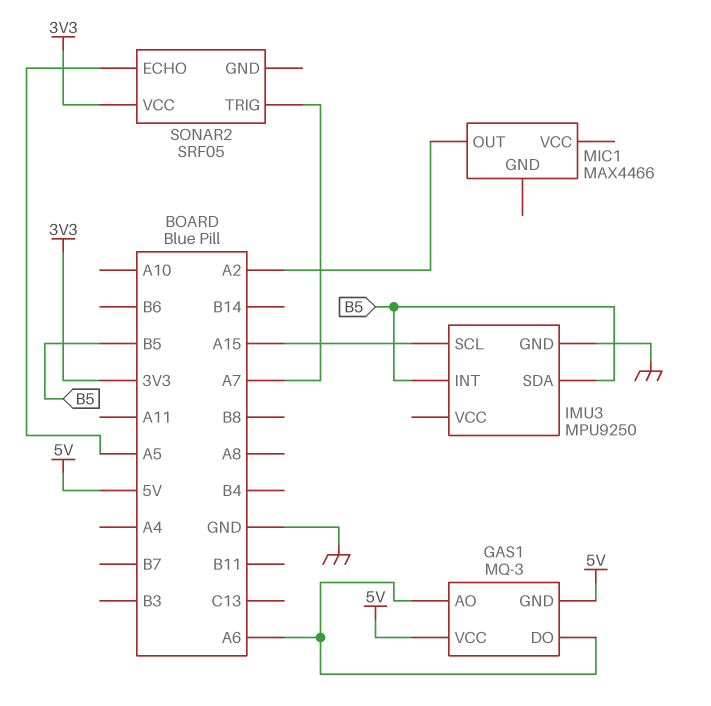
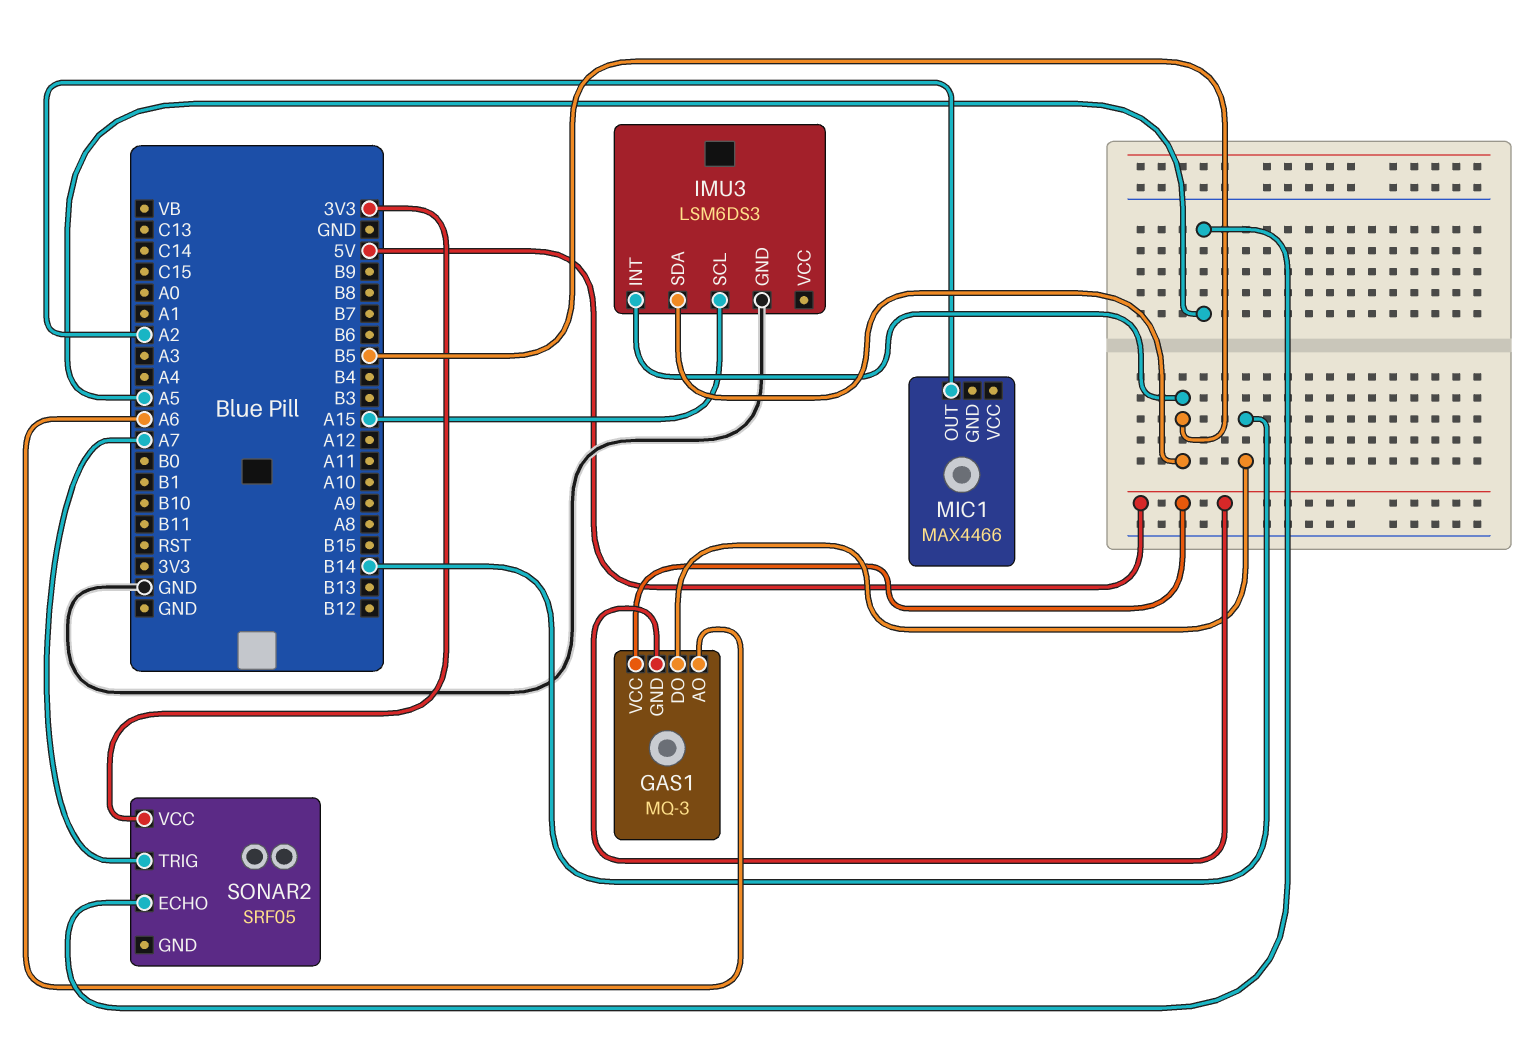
GAS1 pin DO: A6 -> B14
IMU3: MPU9250 -> LSM6DS3

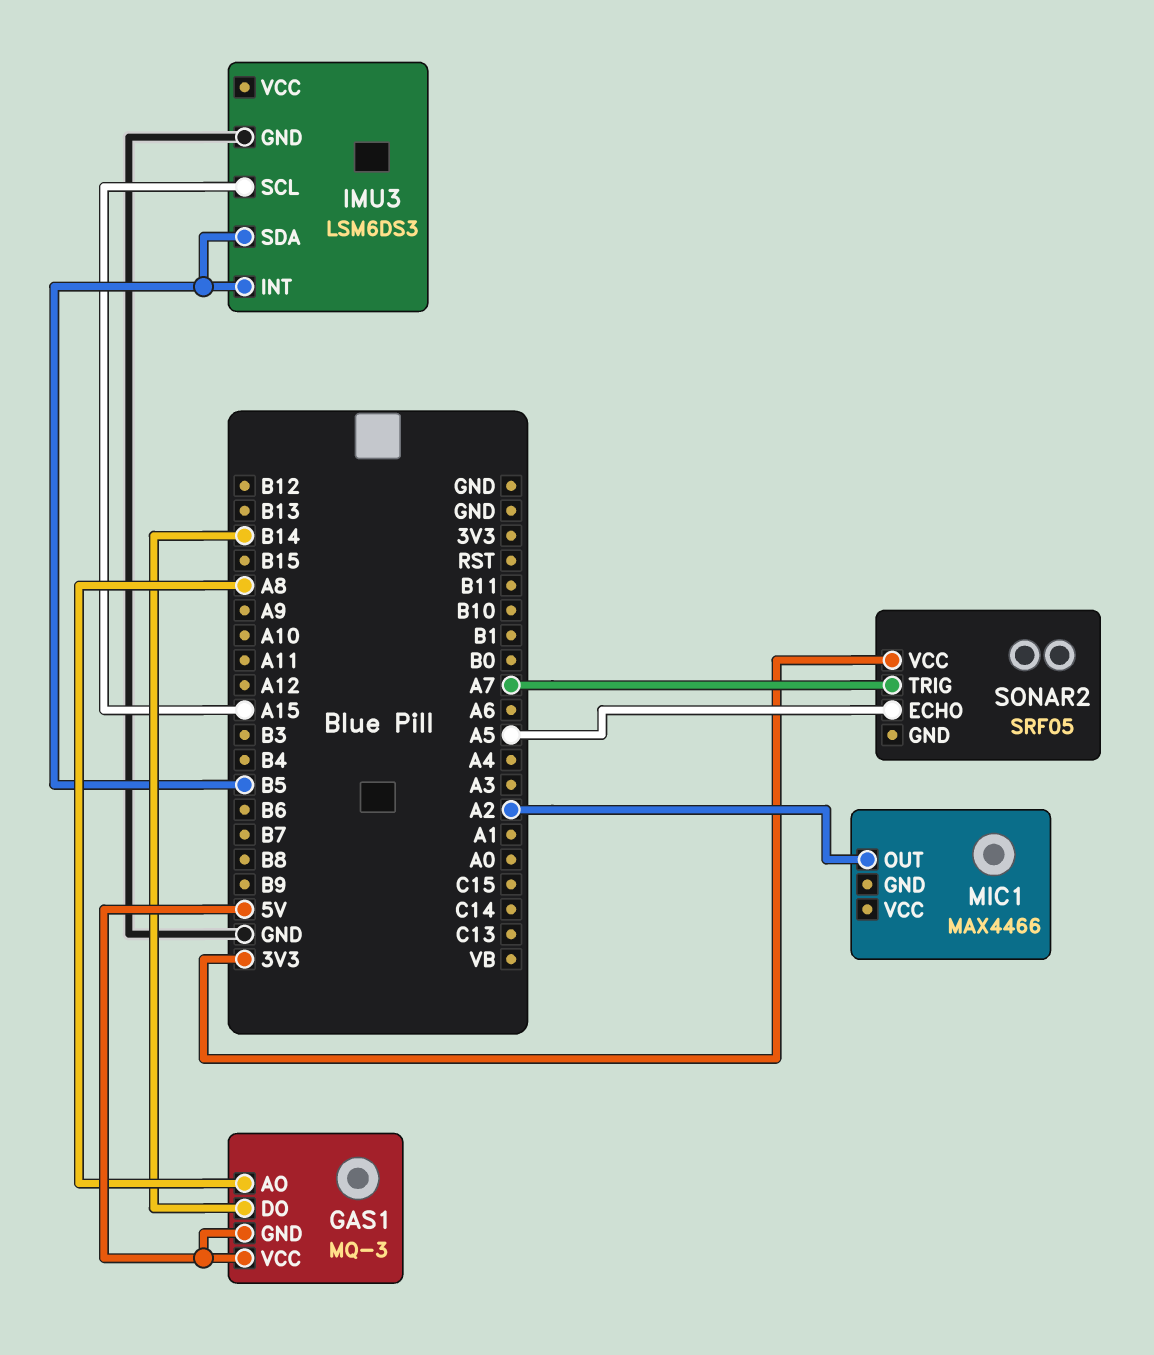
GAS1 pin AO: A6 -> A8

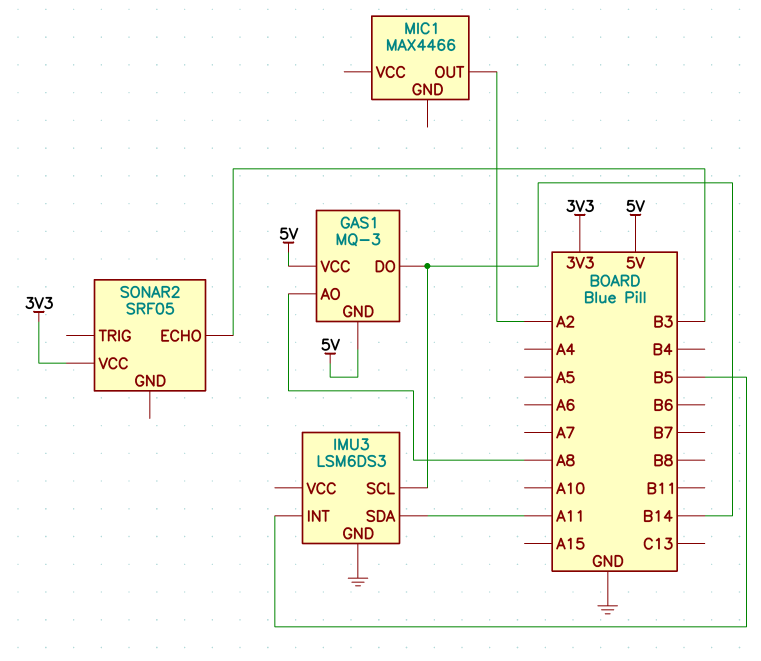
IMU3 pin SCL: A15 -> B14
IMU3 pin SDA: B5 -> A11
SONAR2 pin ECHO: A5 -> B3
SONAR2 pin TRIG: A7 -> none

